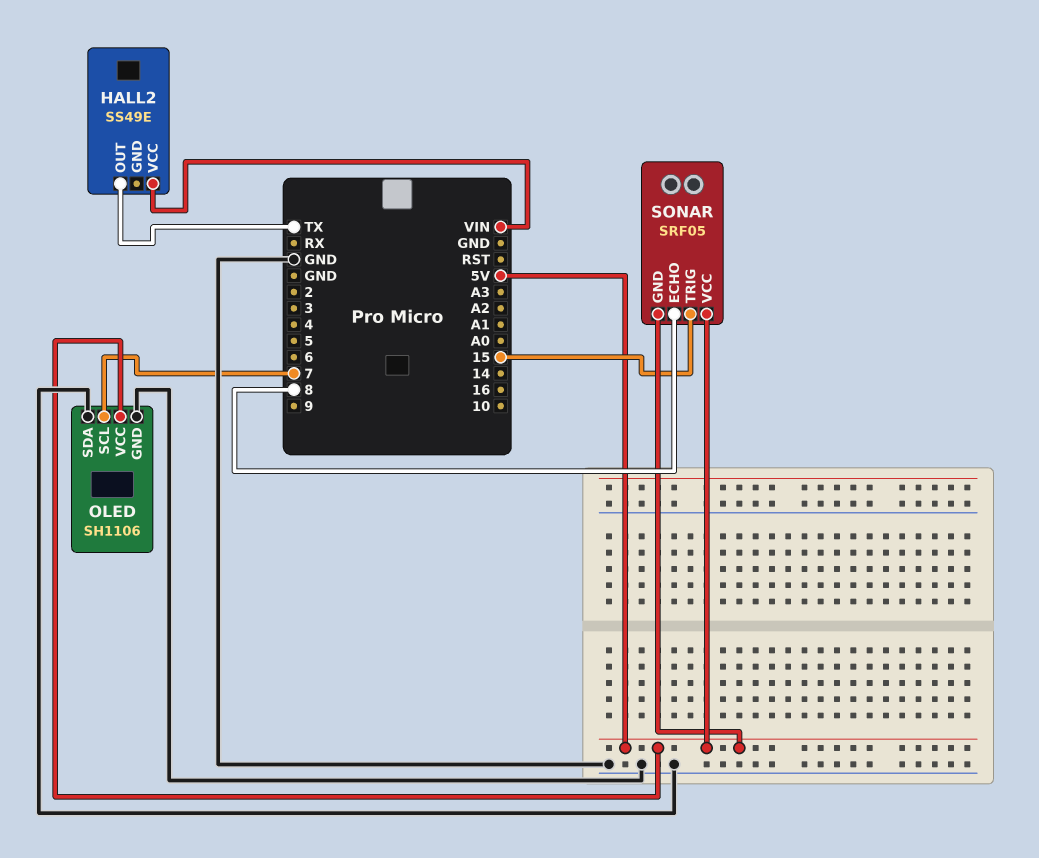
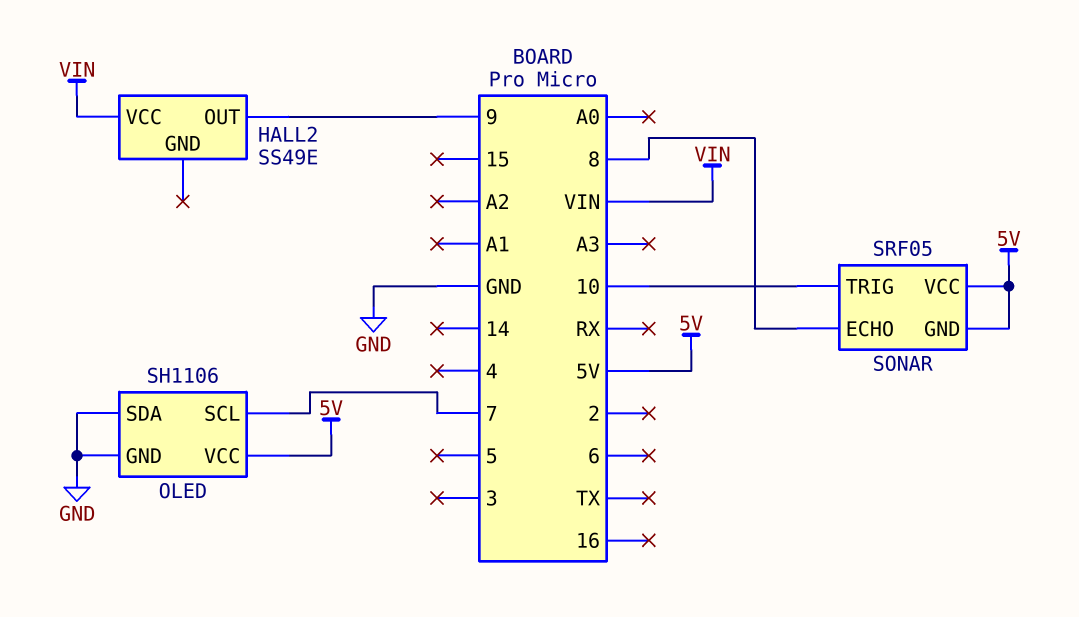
HALL2 pin OUT: TX -> 9
SONAR pin TRIG: 15 -> 10

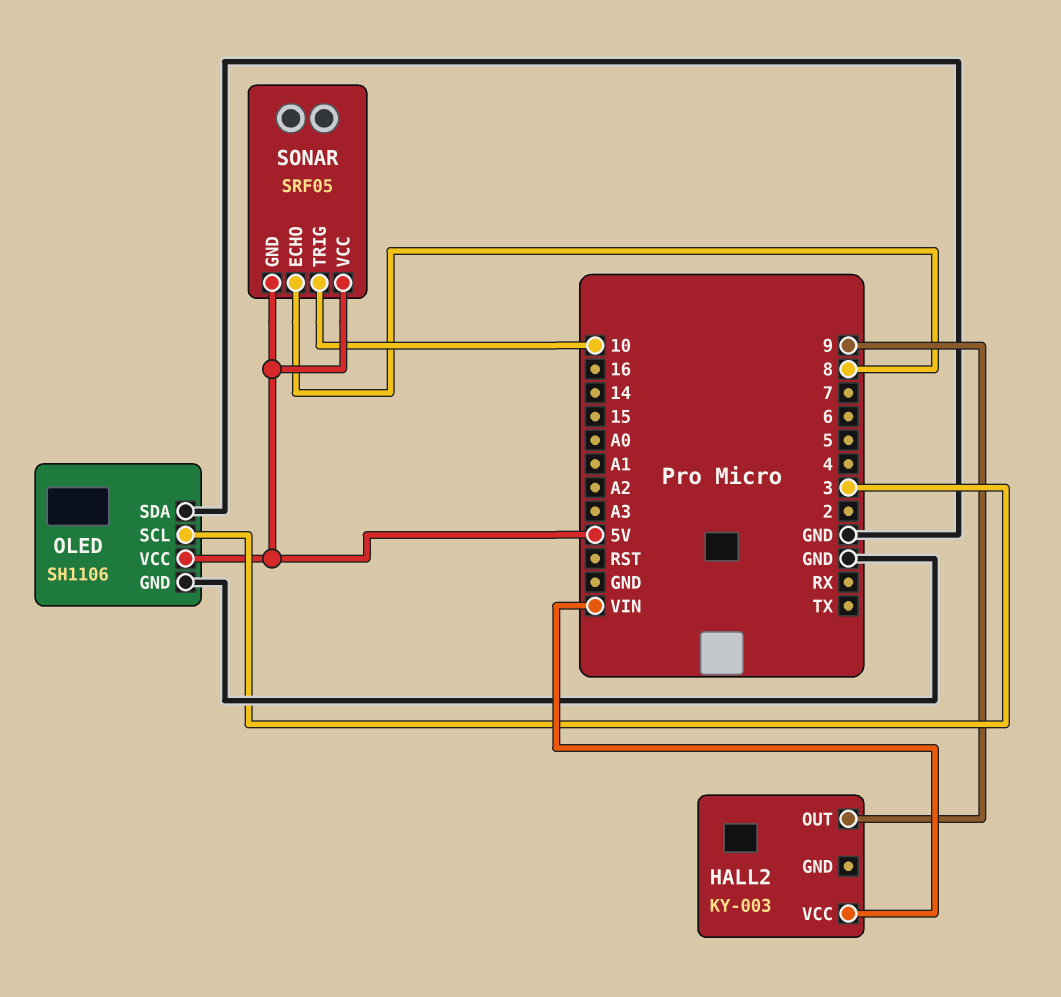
HALL2: SS49E -> KY-003
OLED pin SCL: 7 -> 3

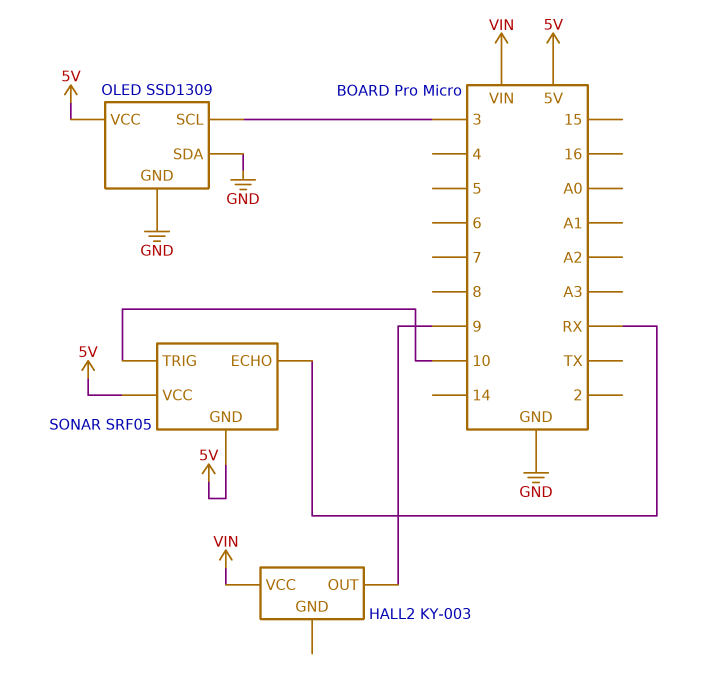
OLED: SH1106 -> SSD1309
SONAR pin ECHO: 8 -> RX

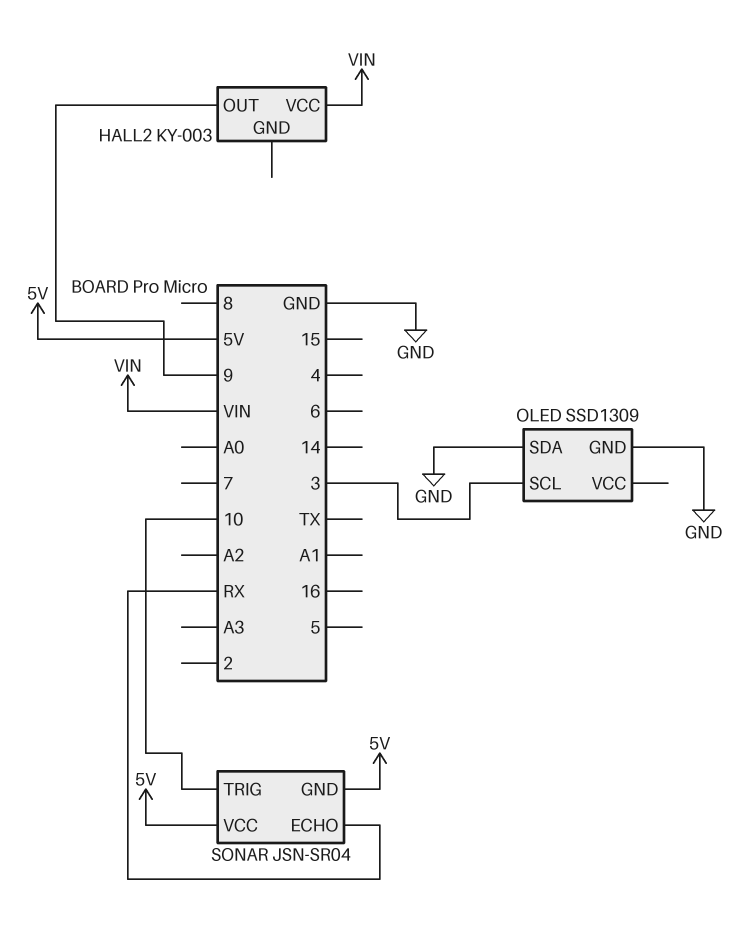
OLED pin VCC: 5V -> none
SONAR: SRF05 -> JSN-SR04

